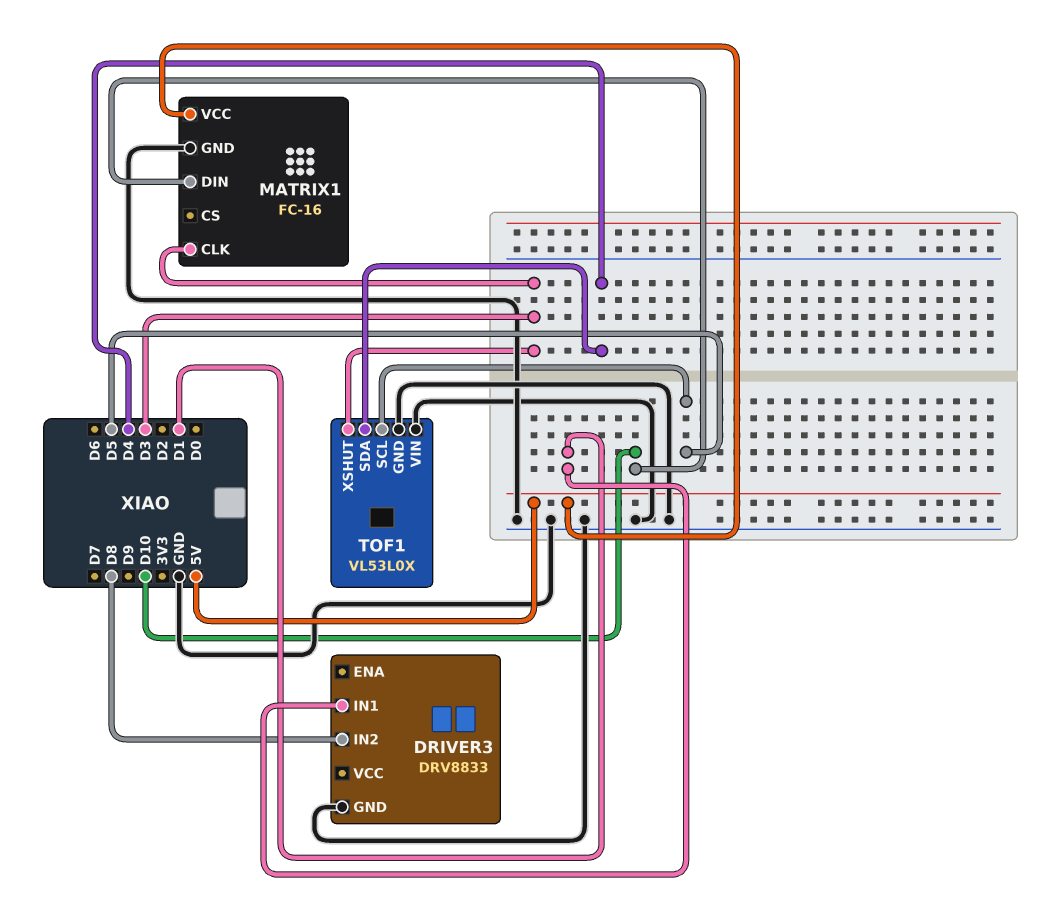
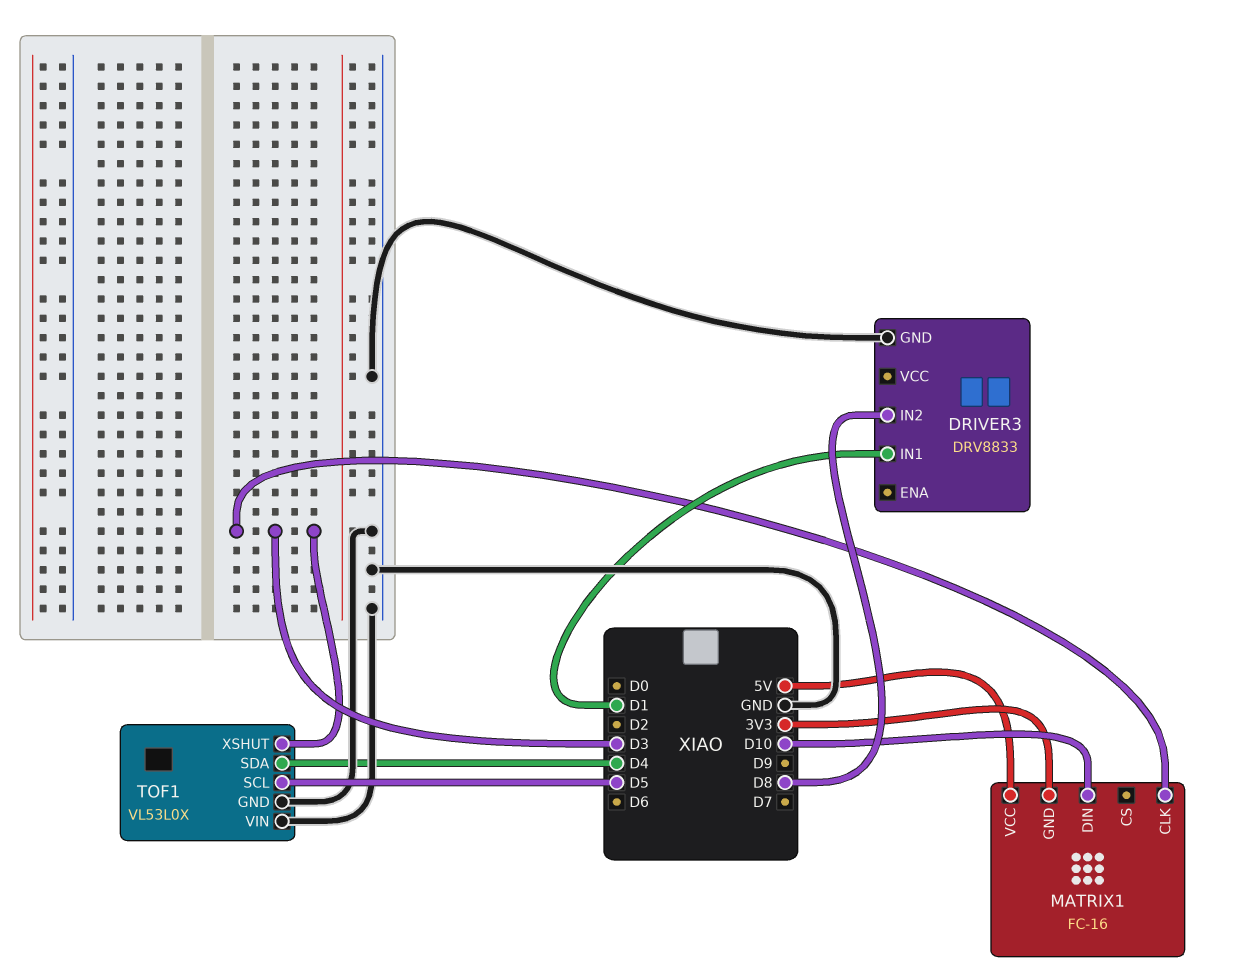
MATRIX1 pin GND: GND -> 3V3

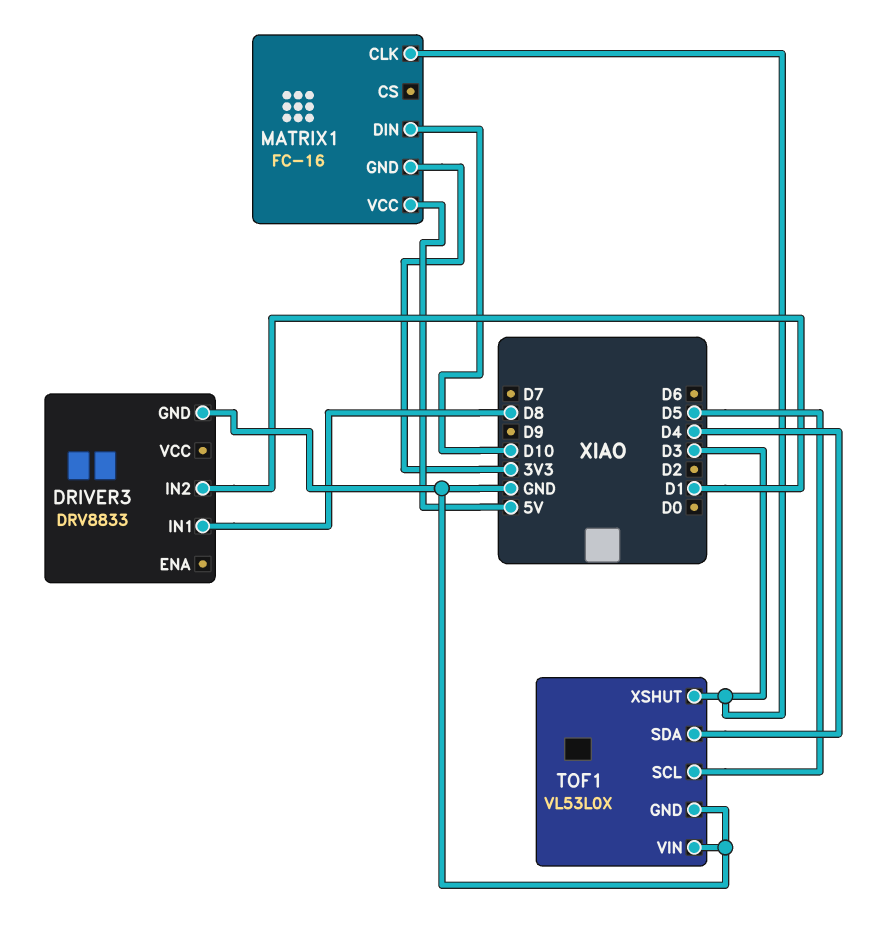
DRIVER3 pin IN1: D1 -> D8
DRIVER3 pin IN2: D8 -> D1

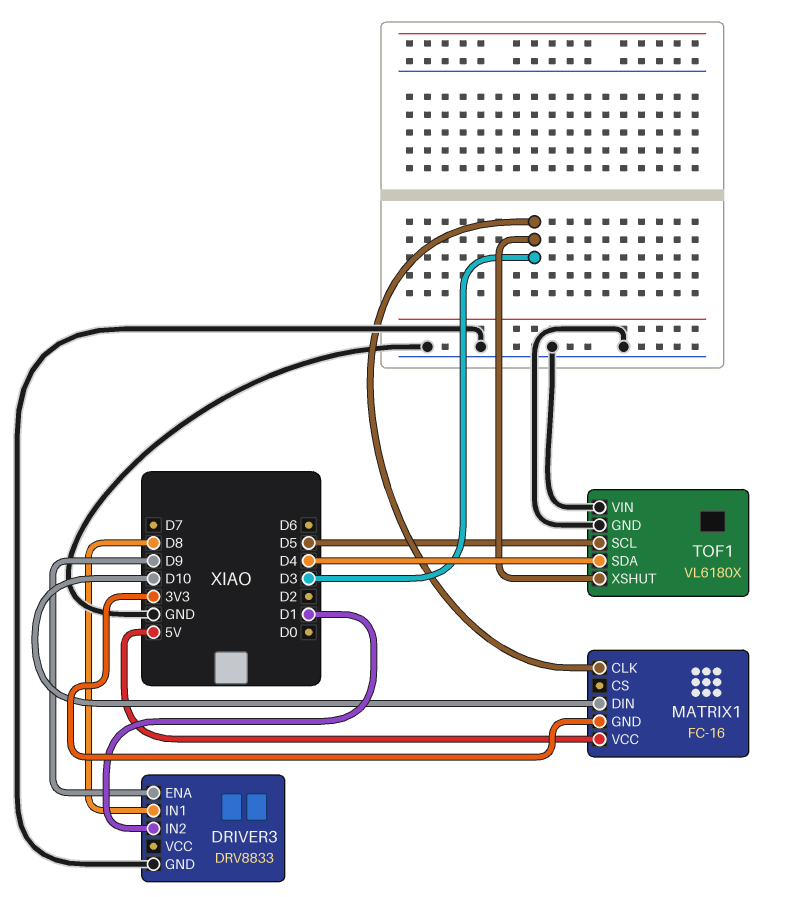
DRIVER3 pin ENA: none -> D9
TOF1: VL53L0X -> VL6180X

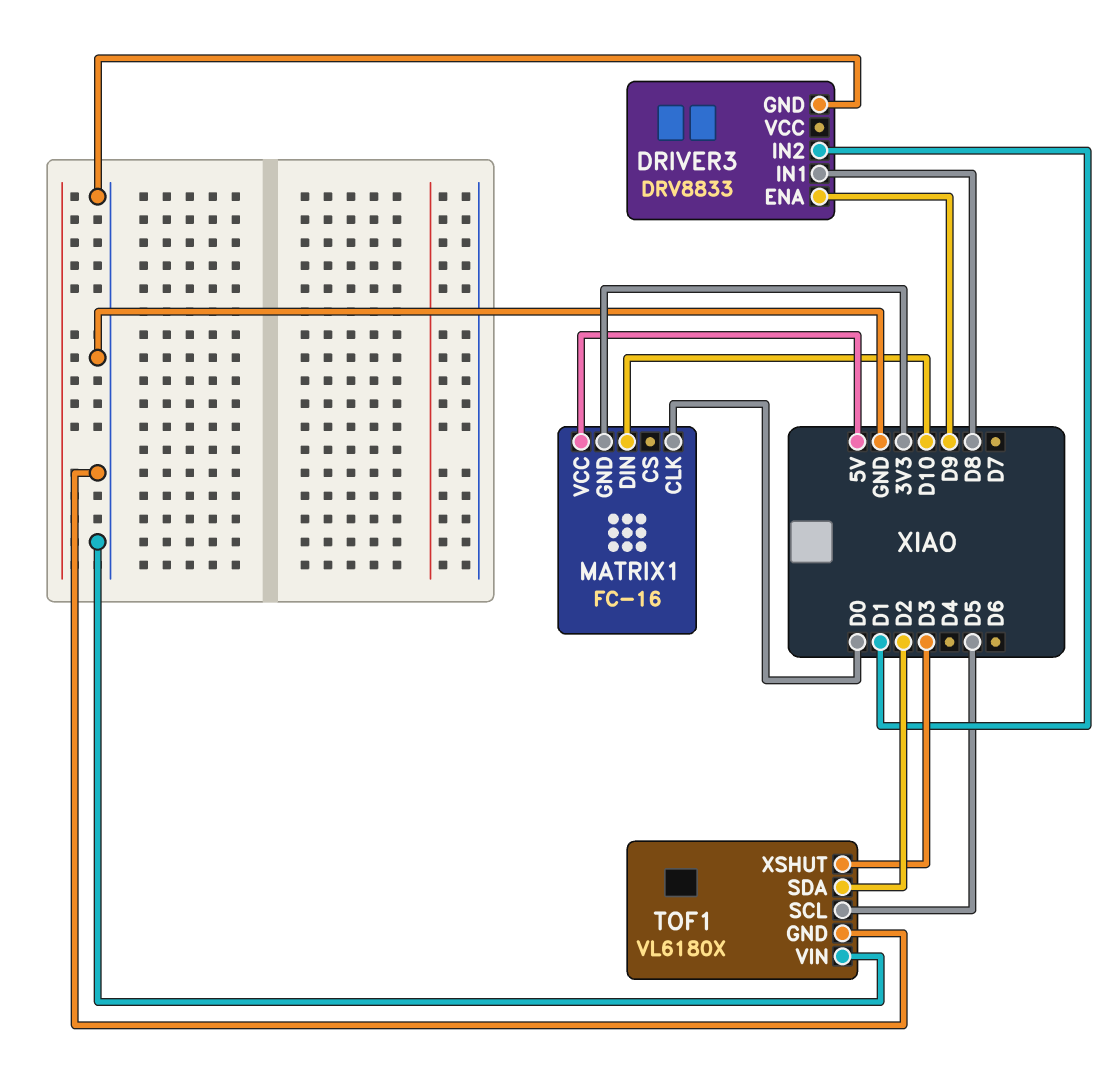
MATRIX1 pin CLK: D3 -> D0
TOF1 pin SDA: D4 -> D2

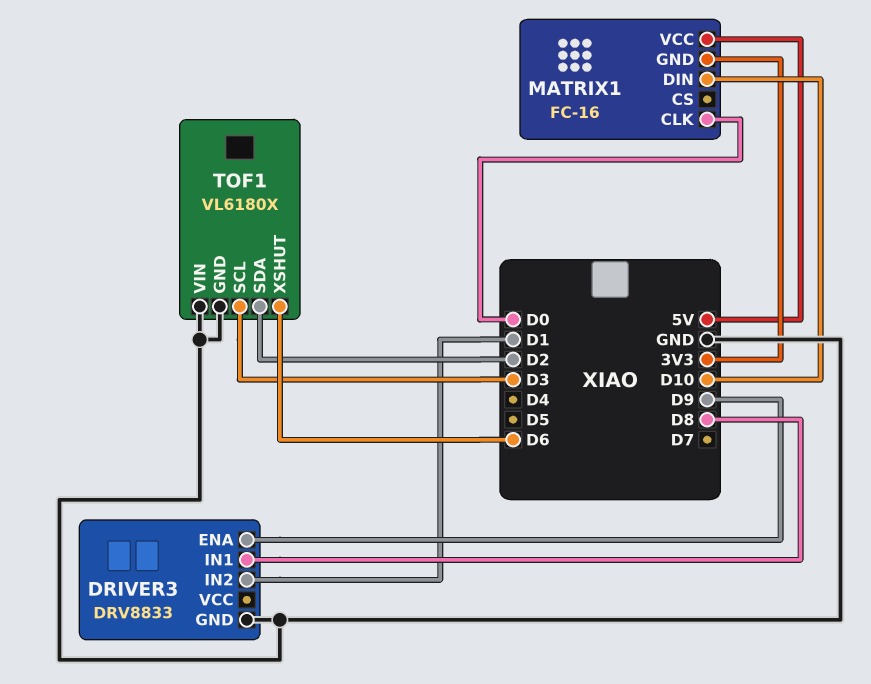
TOF1 pin SCL: D5 -> D3
TOF1 pin XSHUT: D3 -> D6

